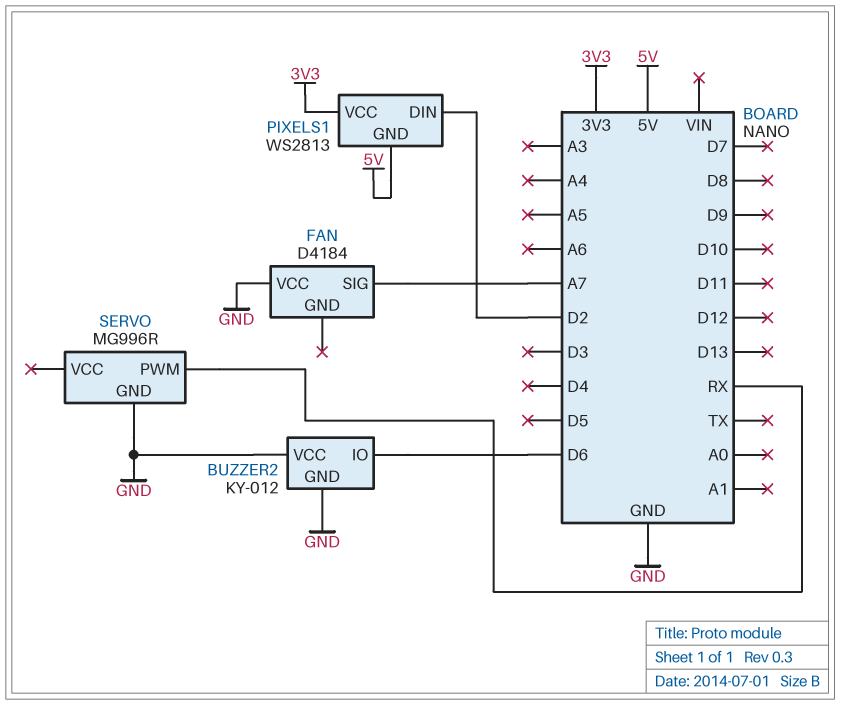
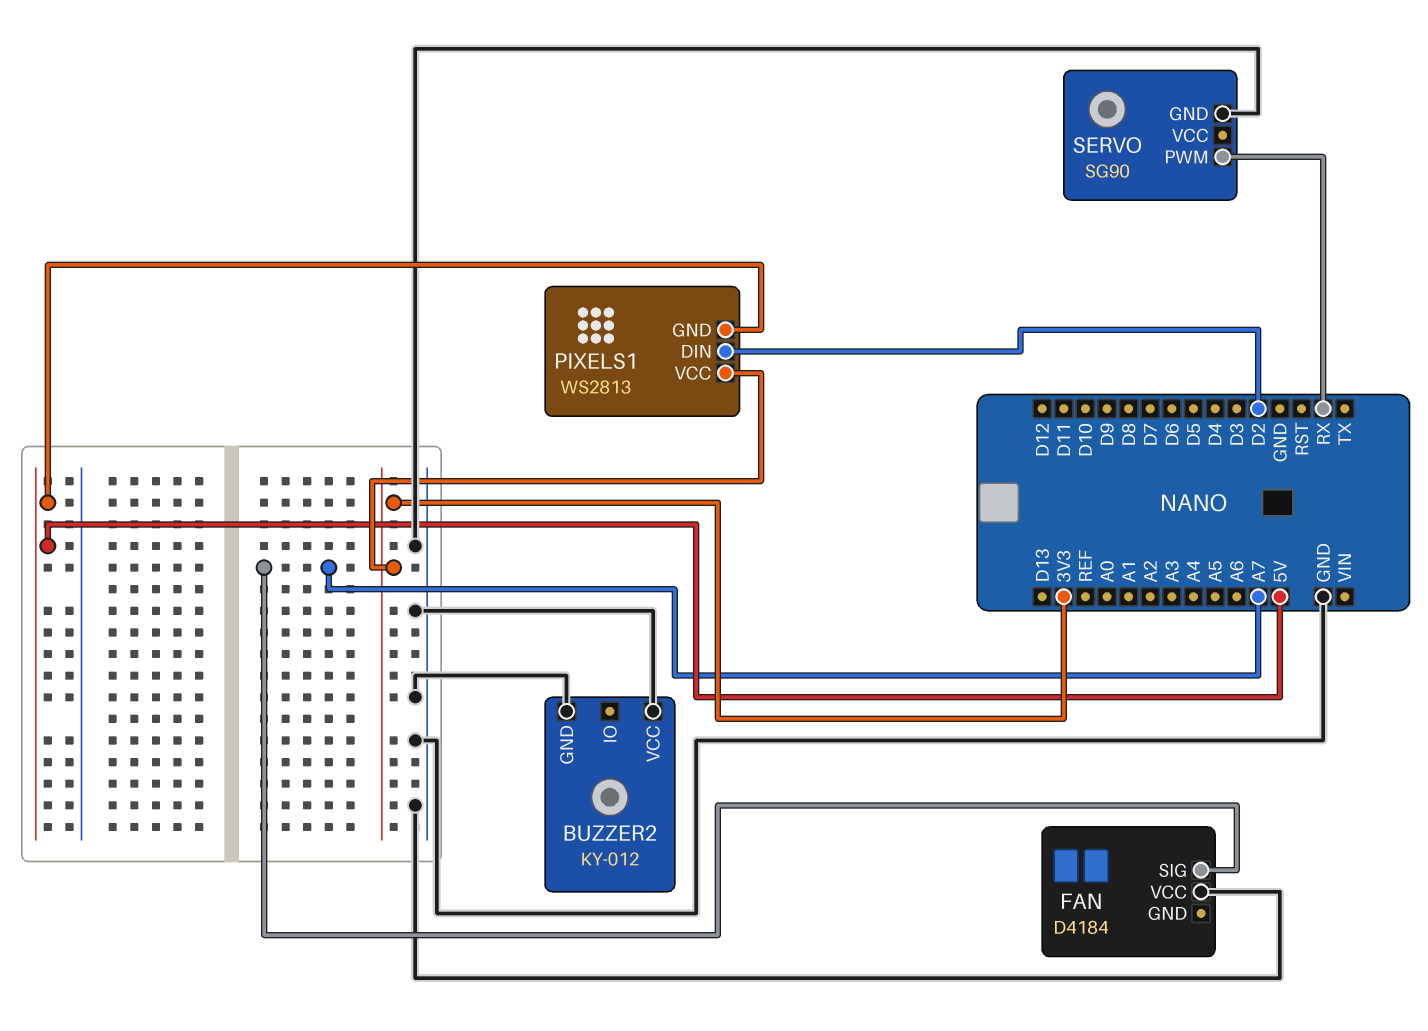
BUZZER2 pin IO: D6 -> none
SERVO: MG996R -> SG90

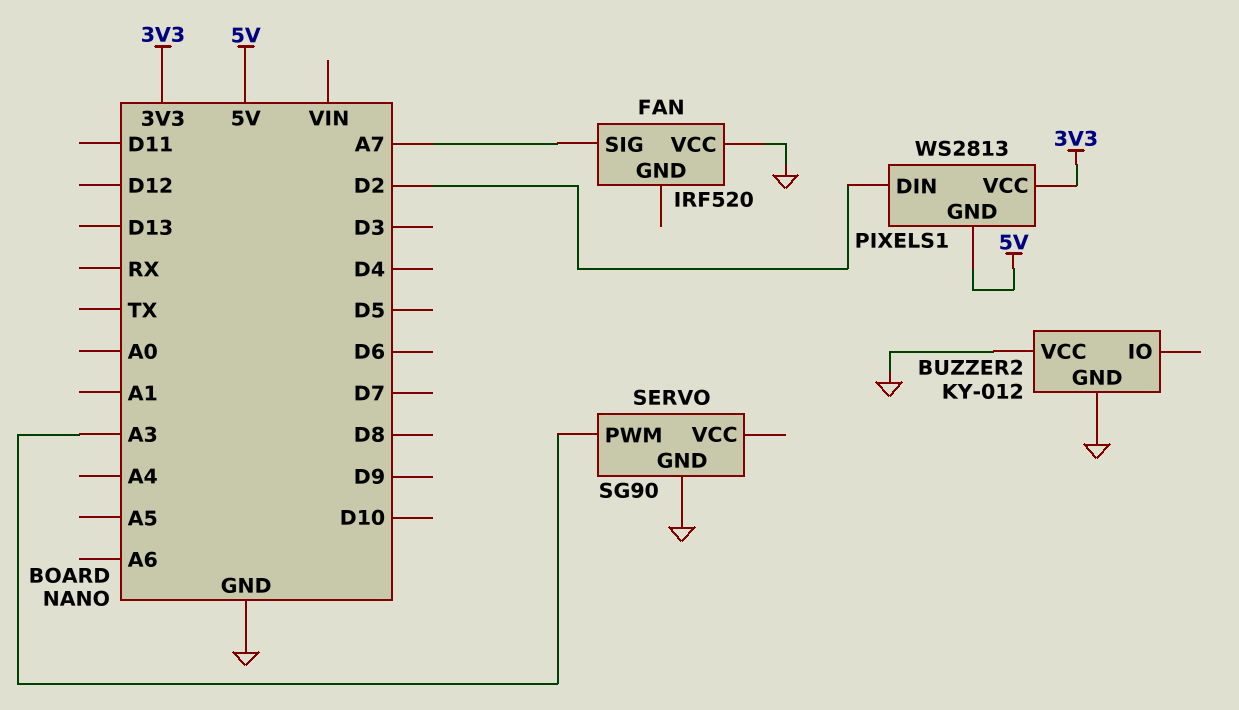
FAN: D4184 -> IRF520
SERVO pin PWM: RX -> A3

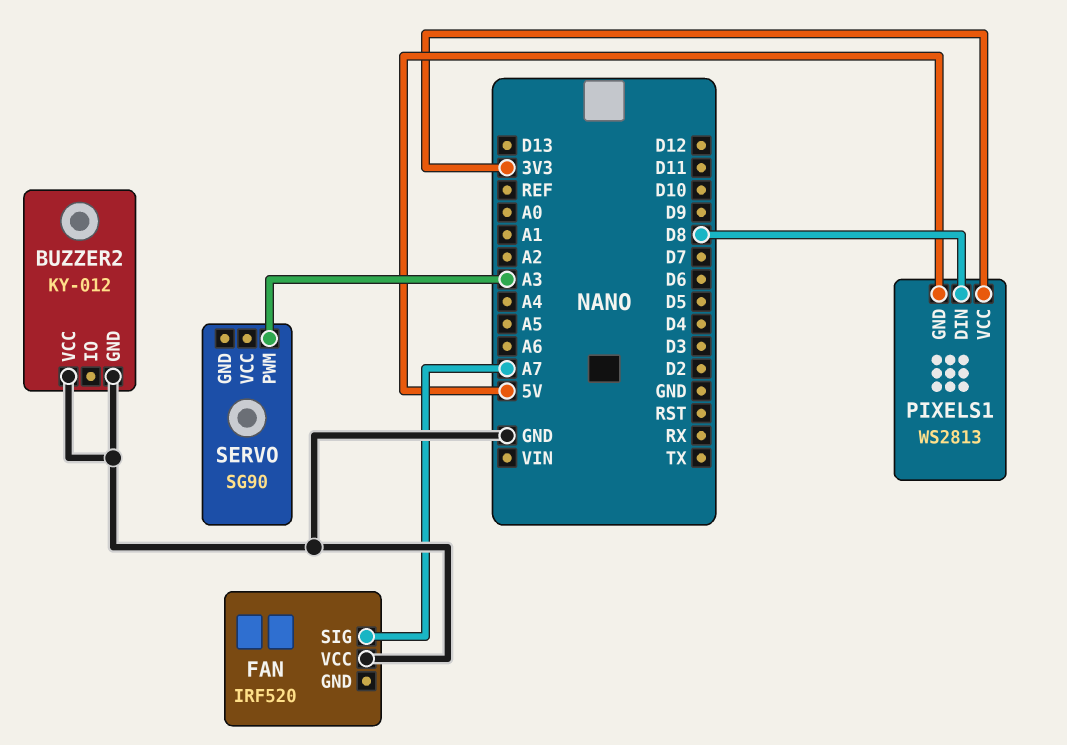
PIXELS1 pin DIN: D2 -> D8
SERVO pin GND: GND -> none

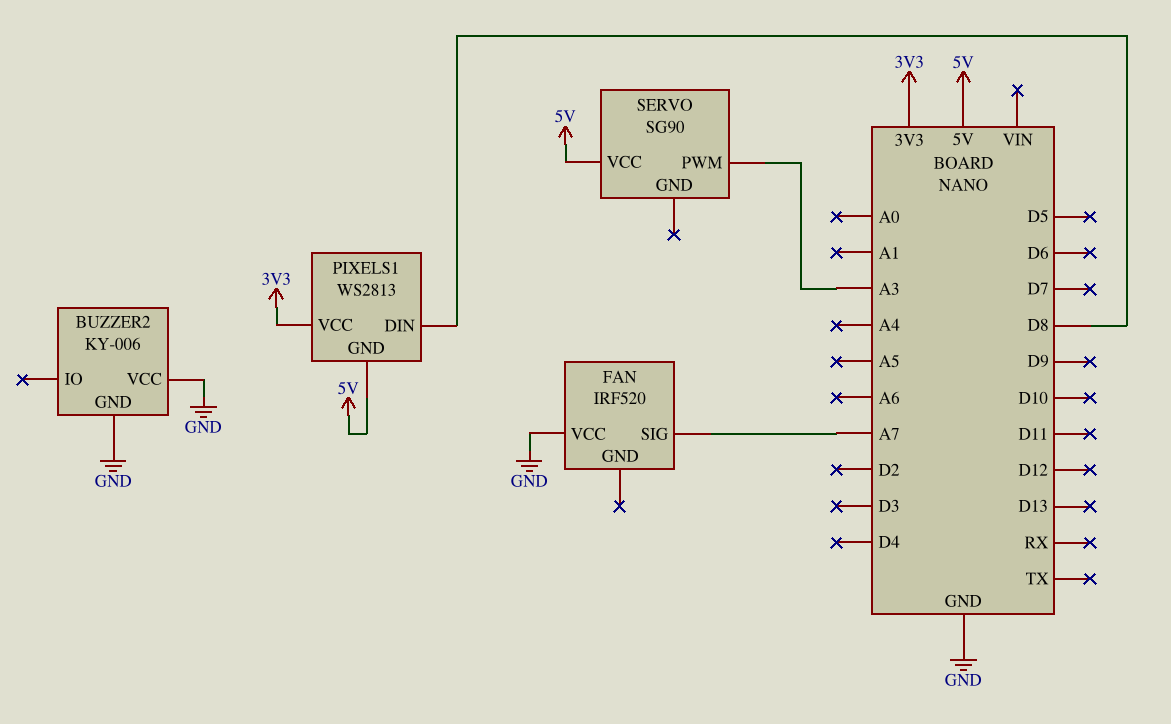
BUZZER2: KY-012 -> KY-006
SERVO pin VCC: none -> 5V

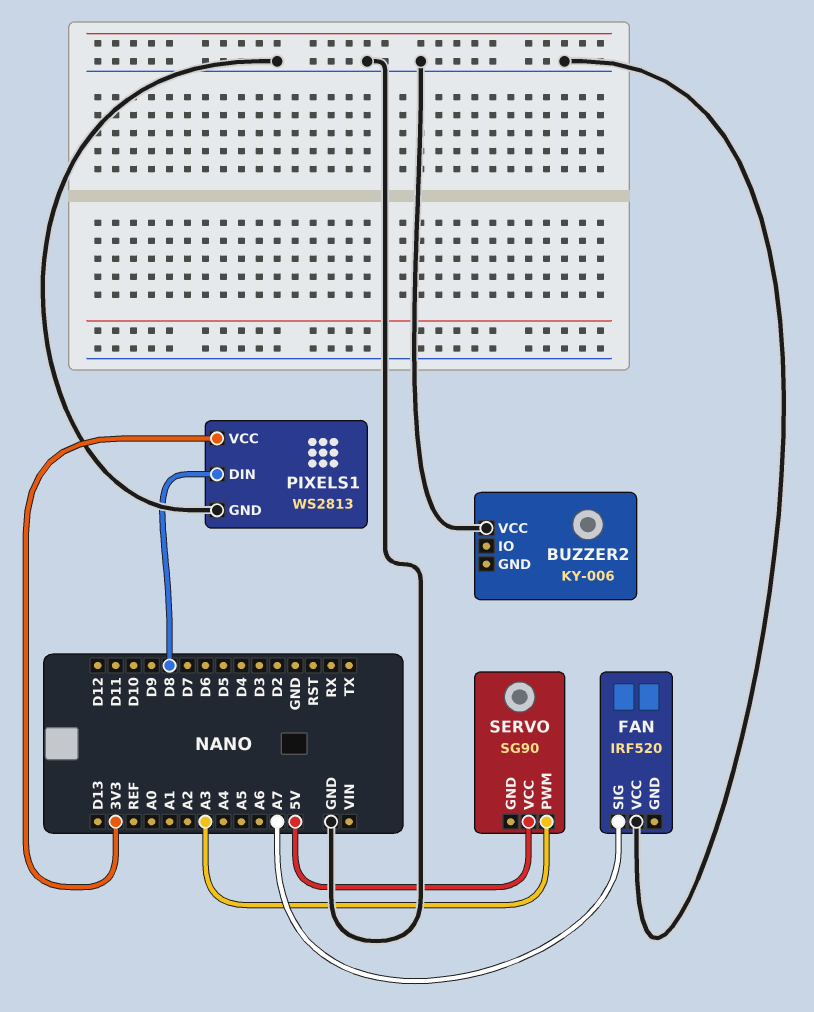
BUZZER2 pin GND: GND -> none
PIXELS1 pin GND: 5V -> GND

